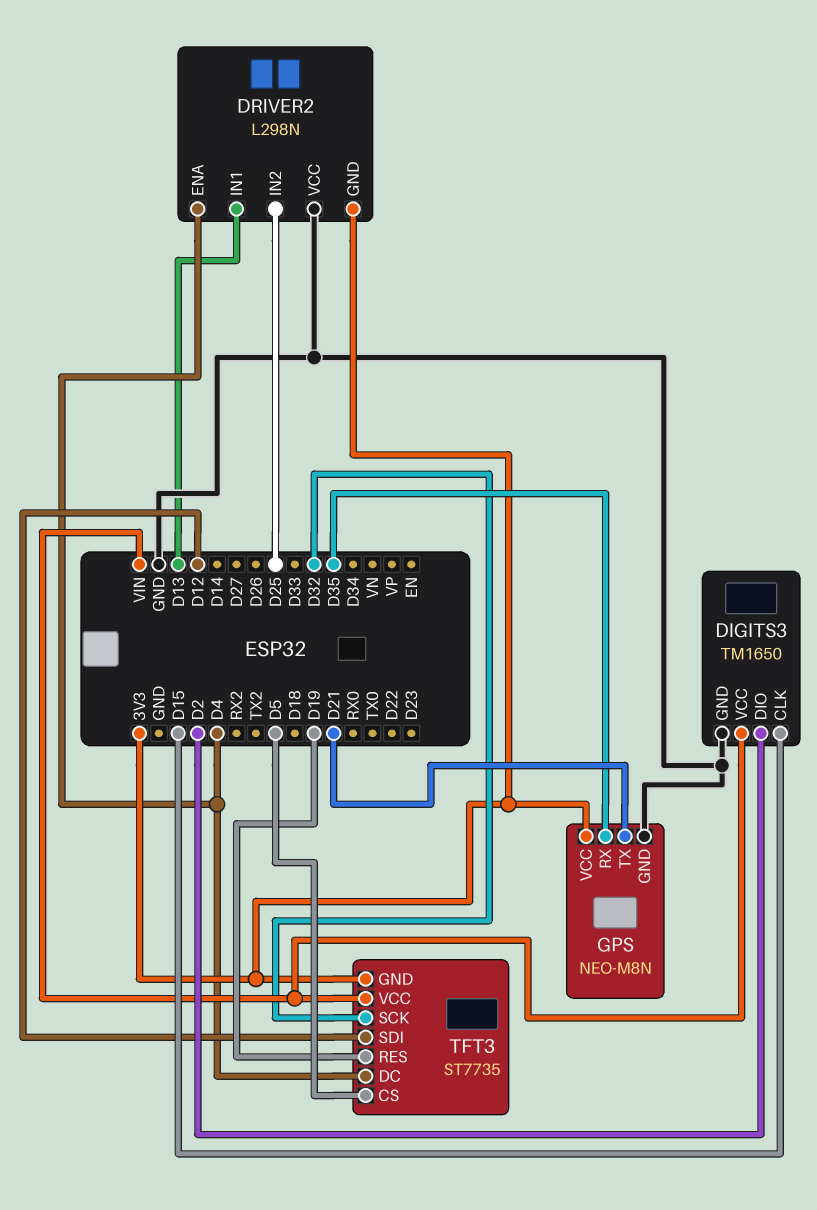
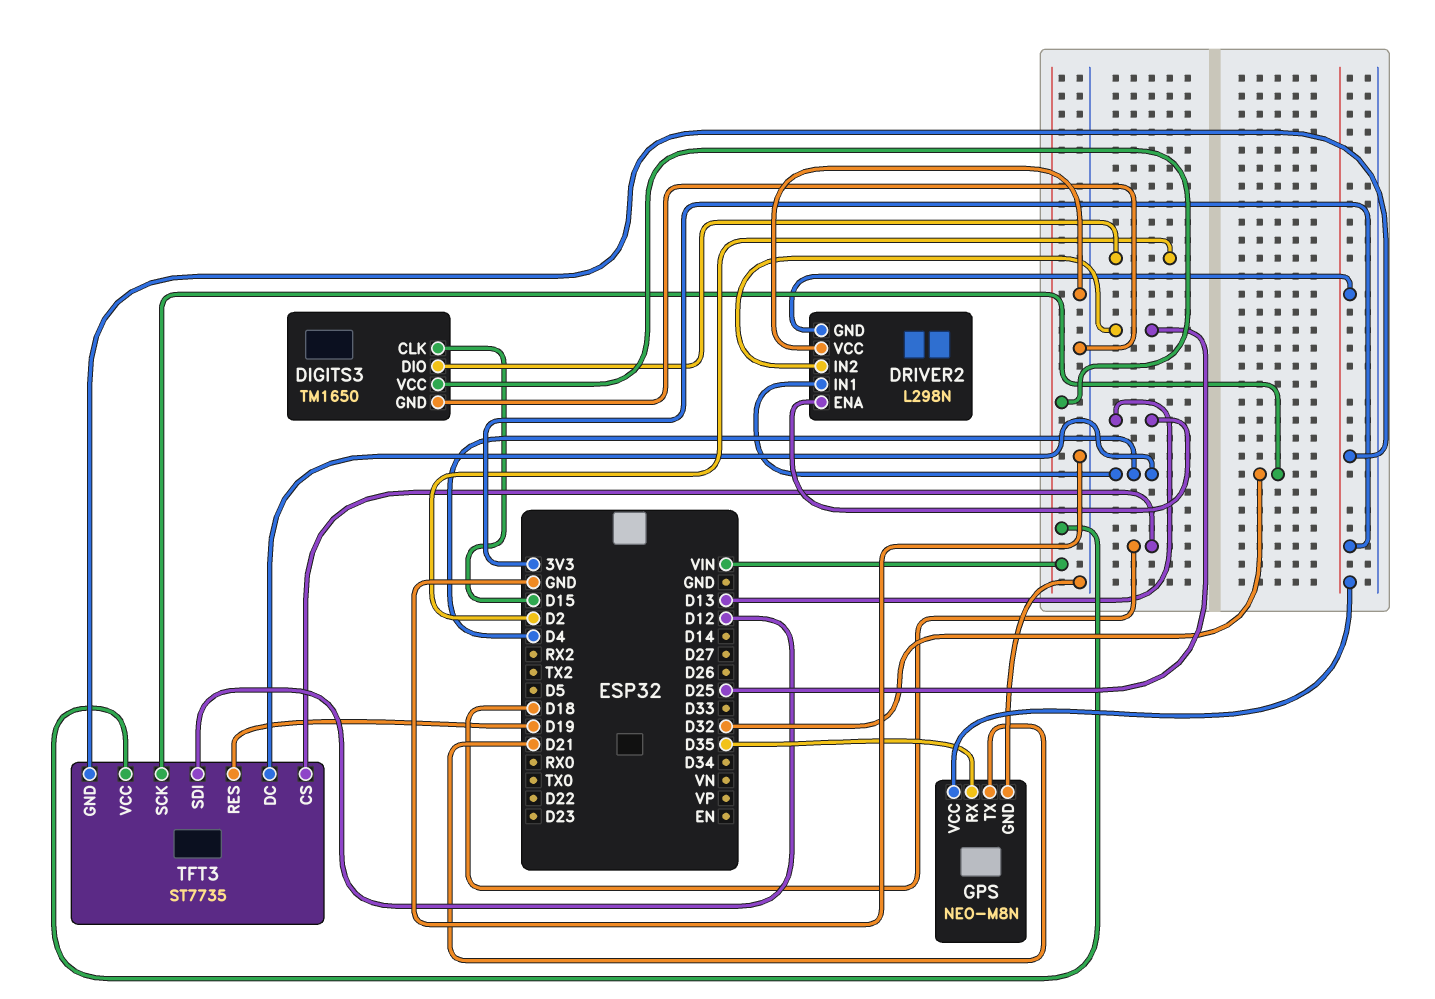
DRIVER2 pin ENA: D4 -> D13
DRIVER2 pin IN1: D13 -> D4
TFT3 pin CS: D5 -> D18

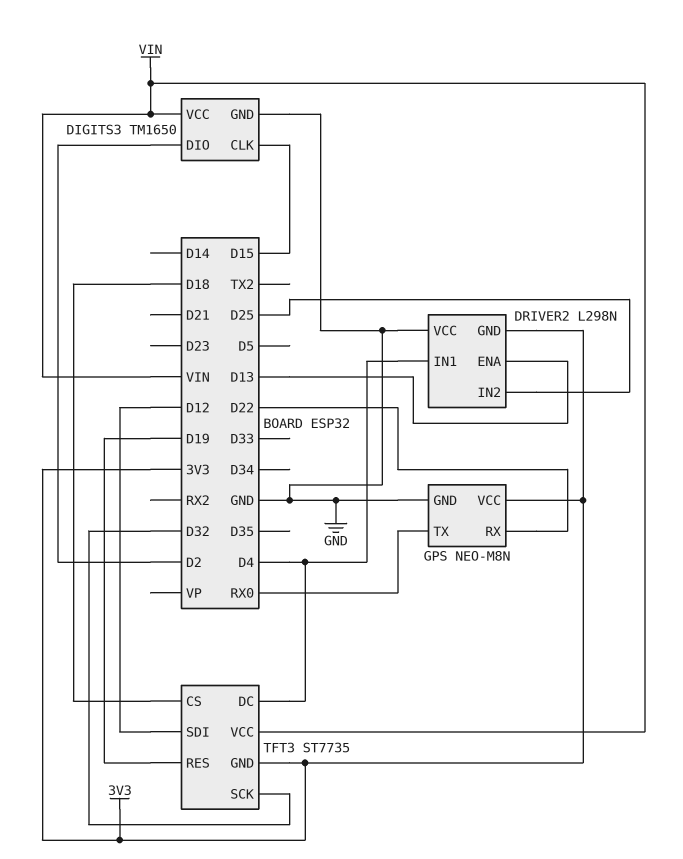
GPS pin RX: D35 -> D22
GPS pin TX: D21 -> RX0

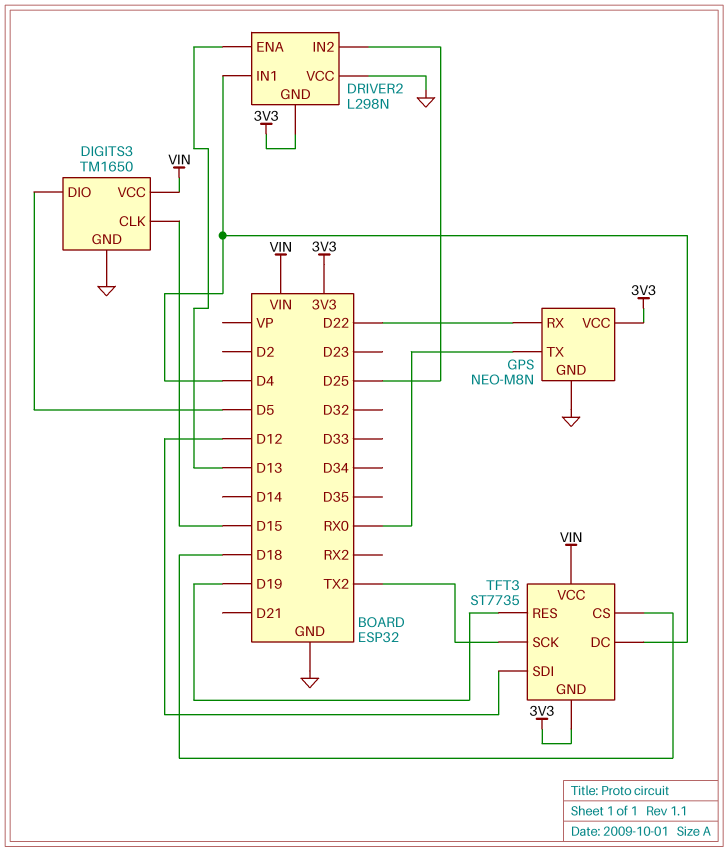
DIGITS3 pin DIO: D2 -> D5
TFT3 pin SCK: D32 -> TX2

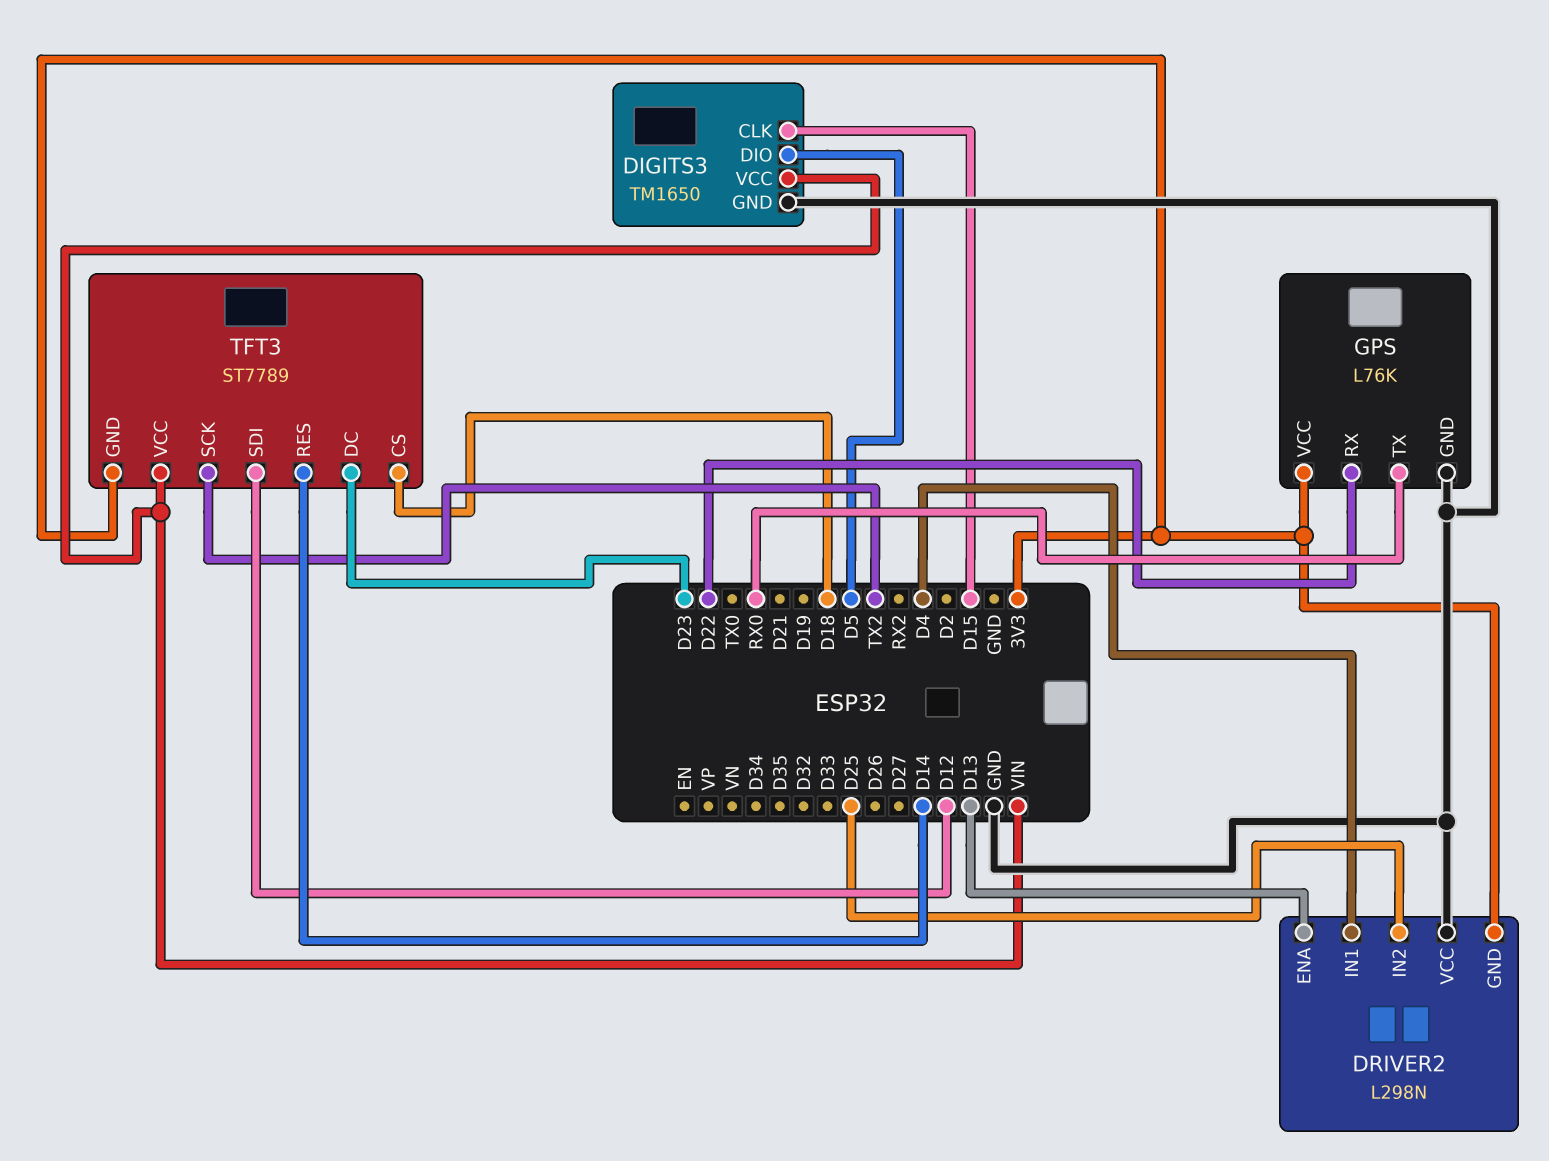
GPS: NEO-M8N -> L76K
TFT3: ST7735 -> ST7789
TFT3 pin DC: D4 -> D23
TFT3 pin RES: D19 -> D14

